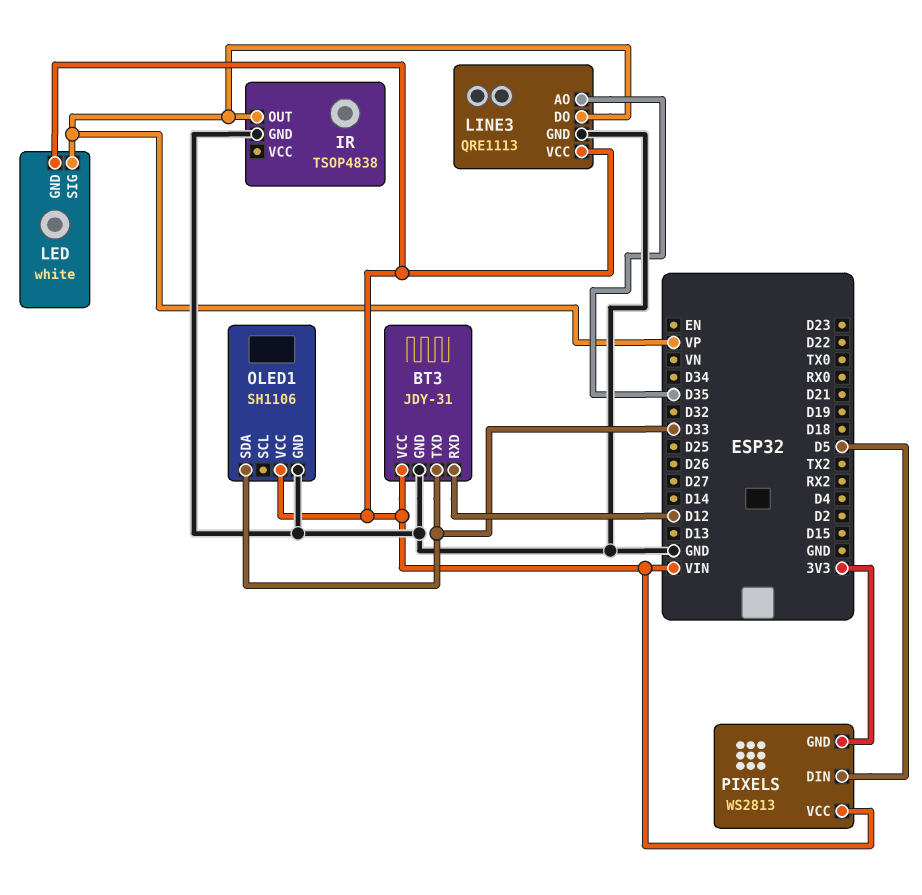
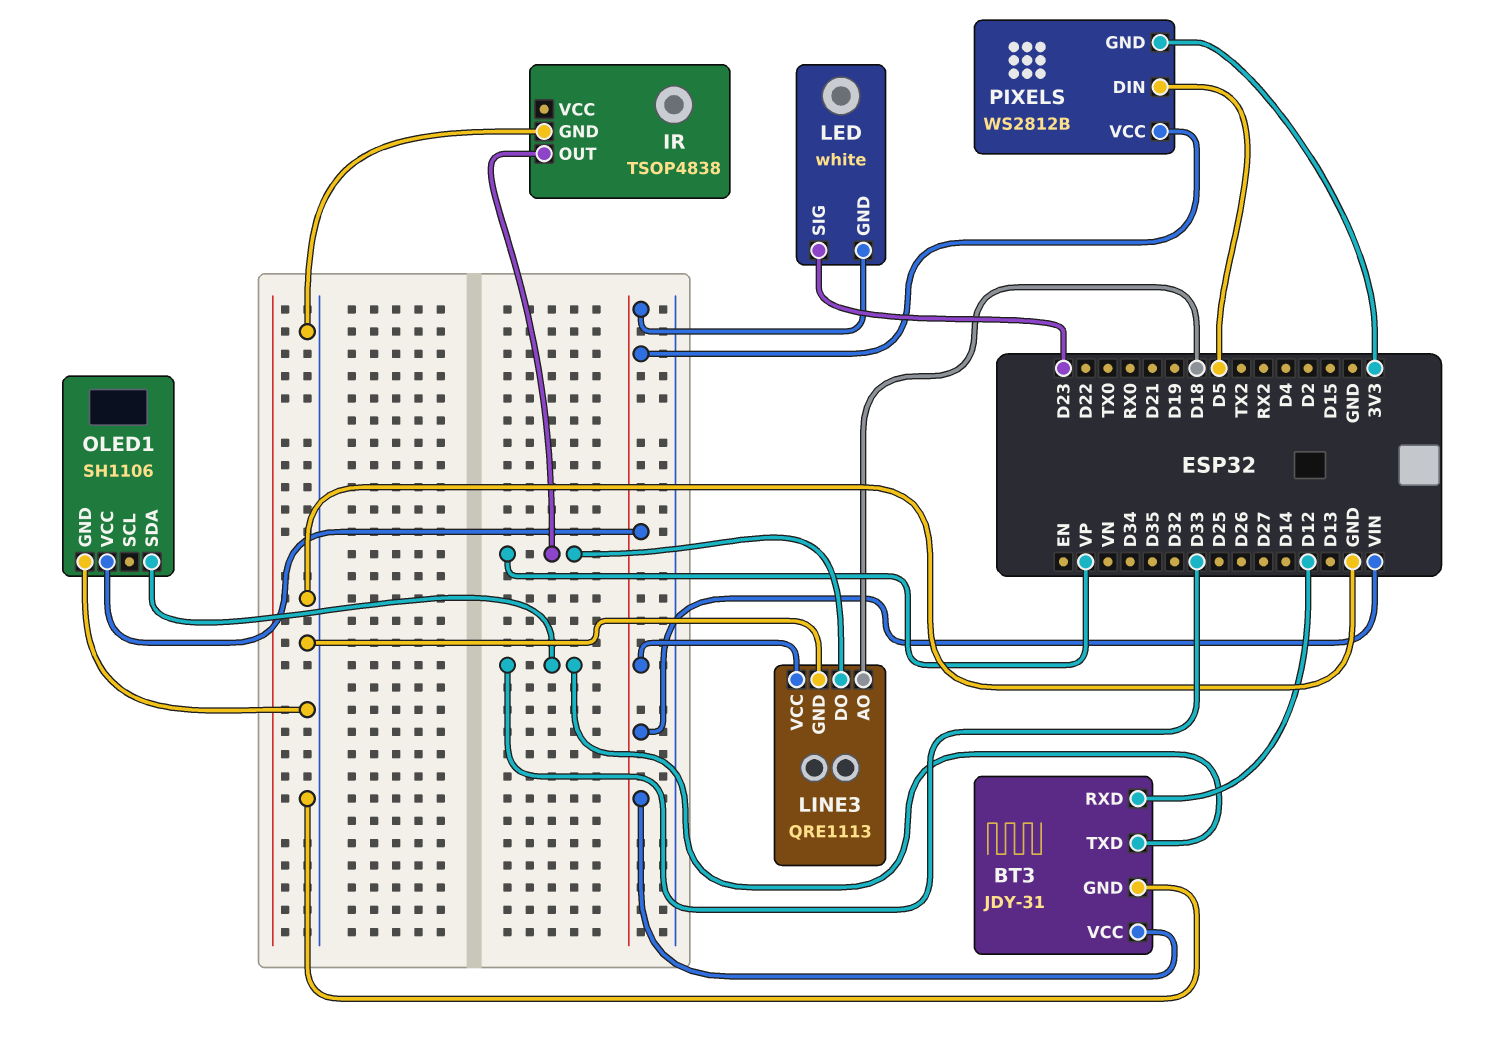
LED pin SIG: VP -> D23
LINE3 pin AO: D35 -> D18
PIXELS: WS2813 -> WS2812B

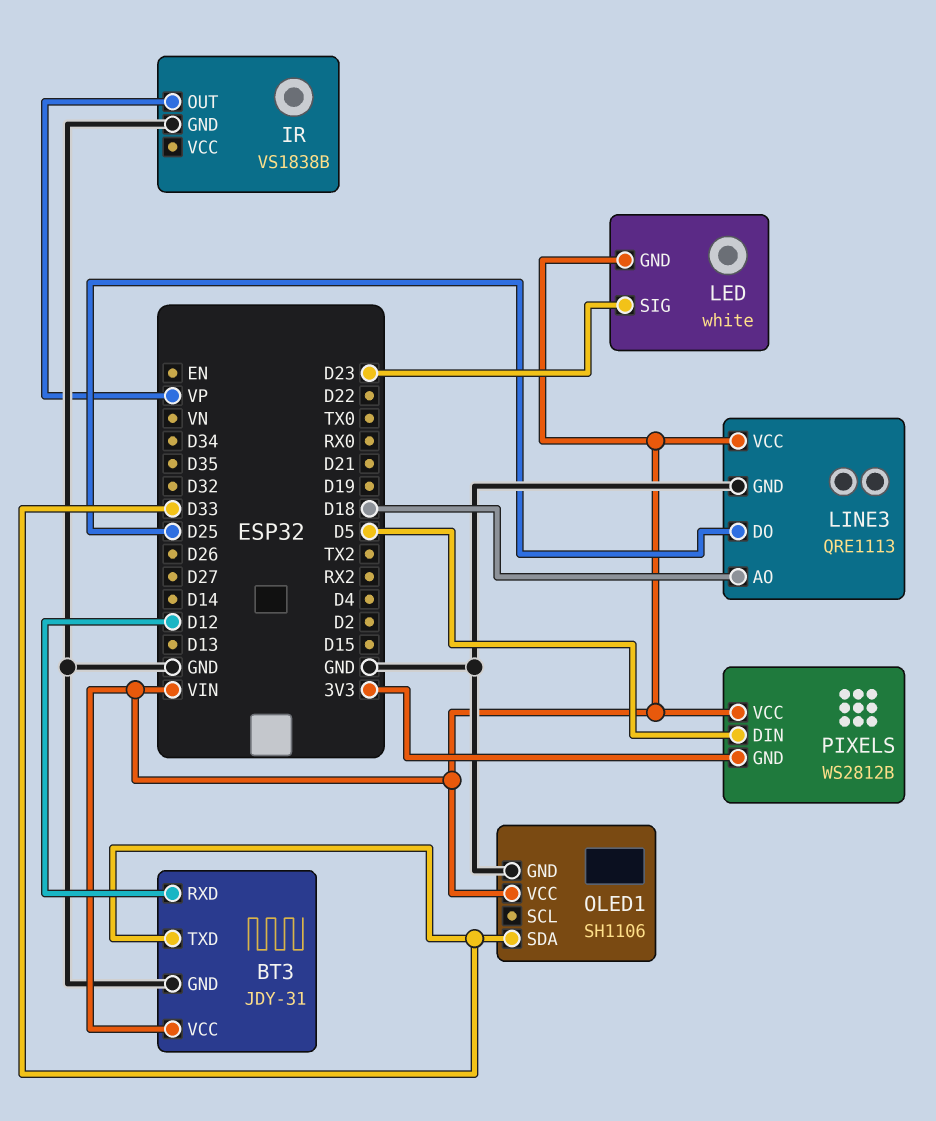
IR: TSOP4838 -> VS1838B
LINE3 pin DO: VP -> D25

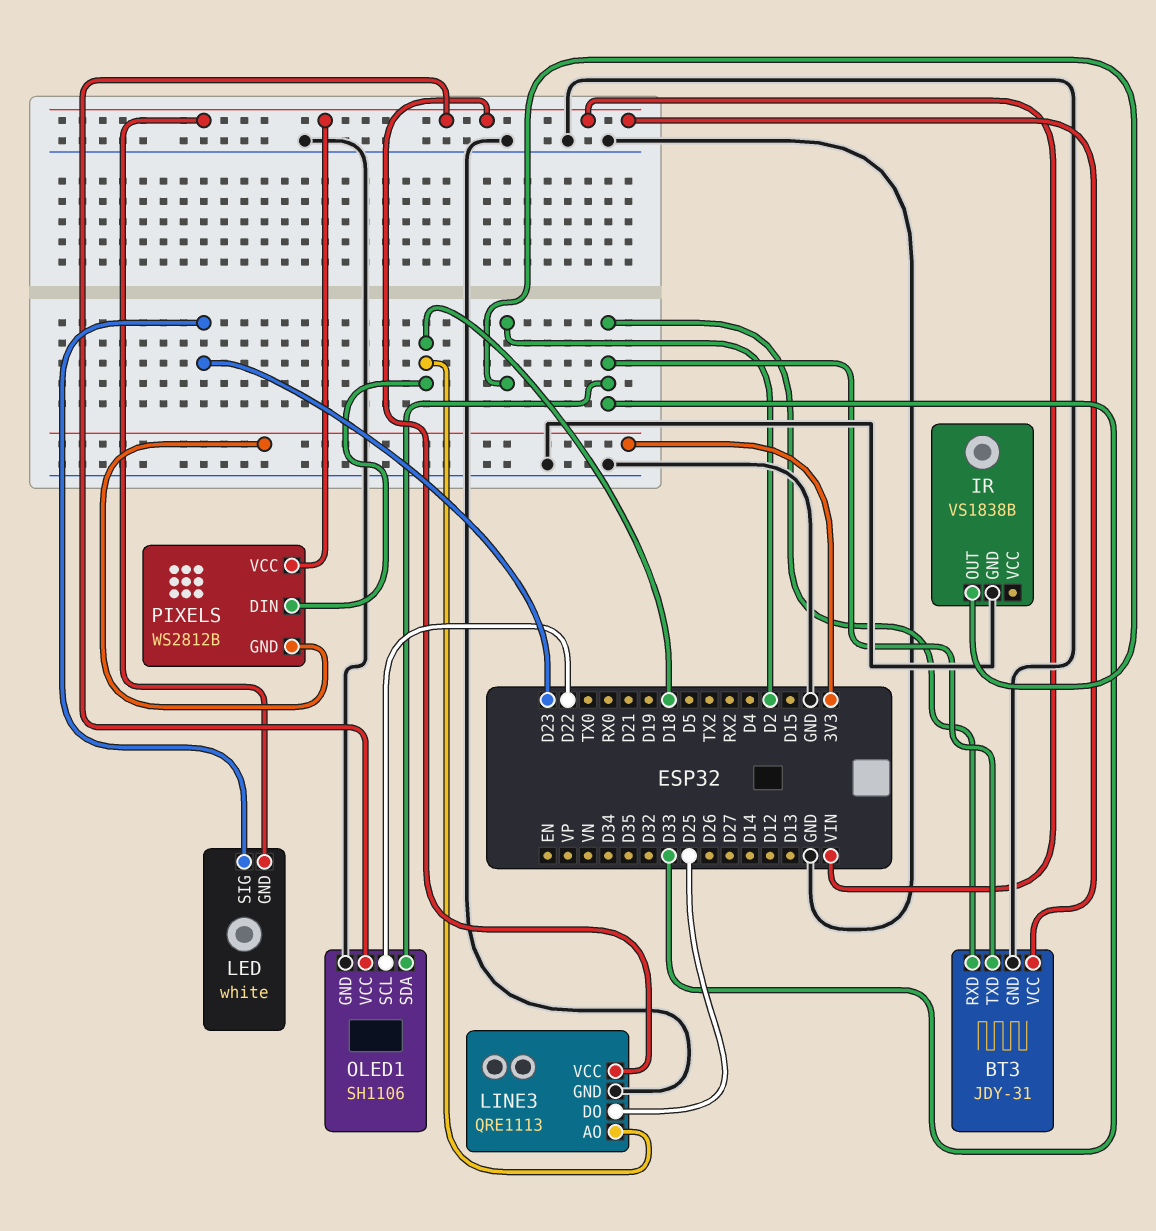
BT3 pin RXD: D12 -> D33
IR pin OUT: VP -> D2
OLED1 pin SCL: none -> D22
PIXELS pin DIN: D5 -> D18

